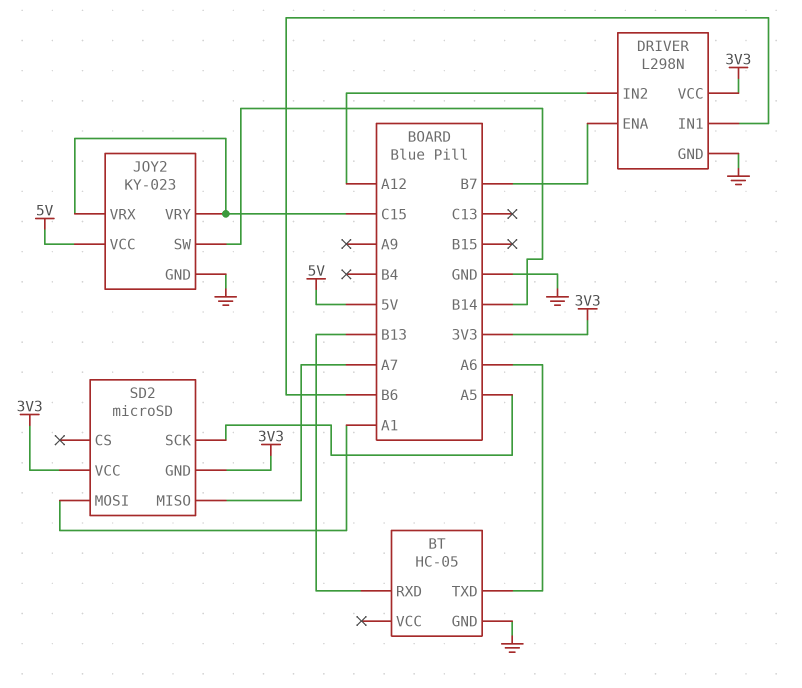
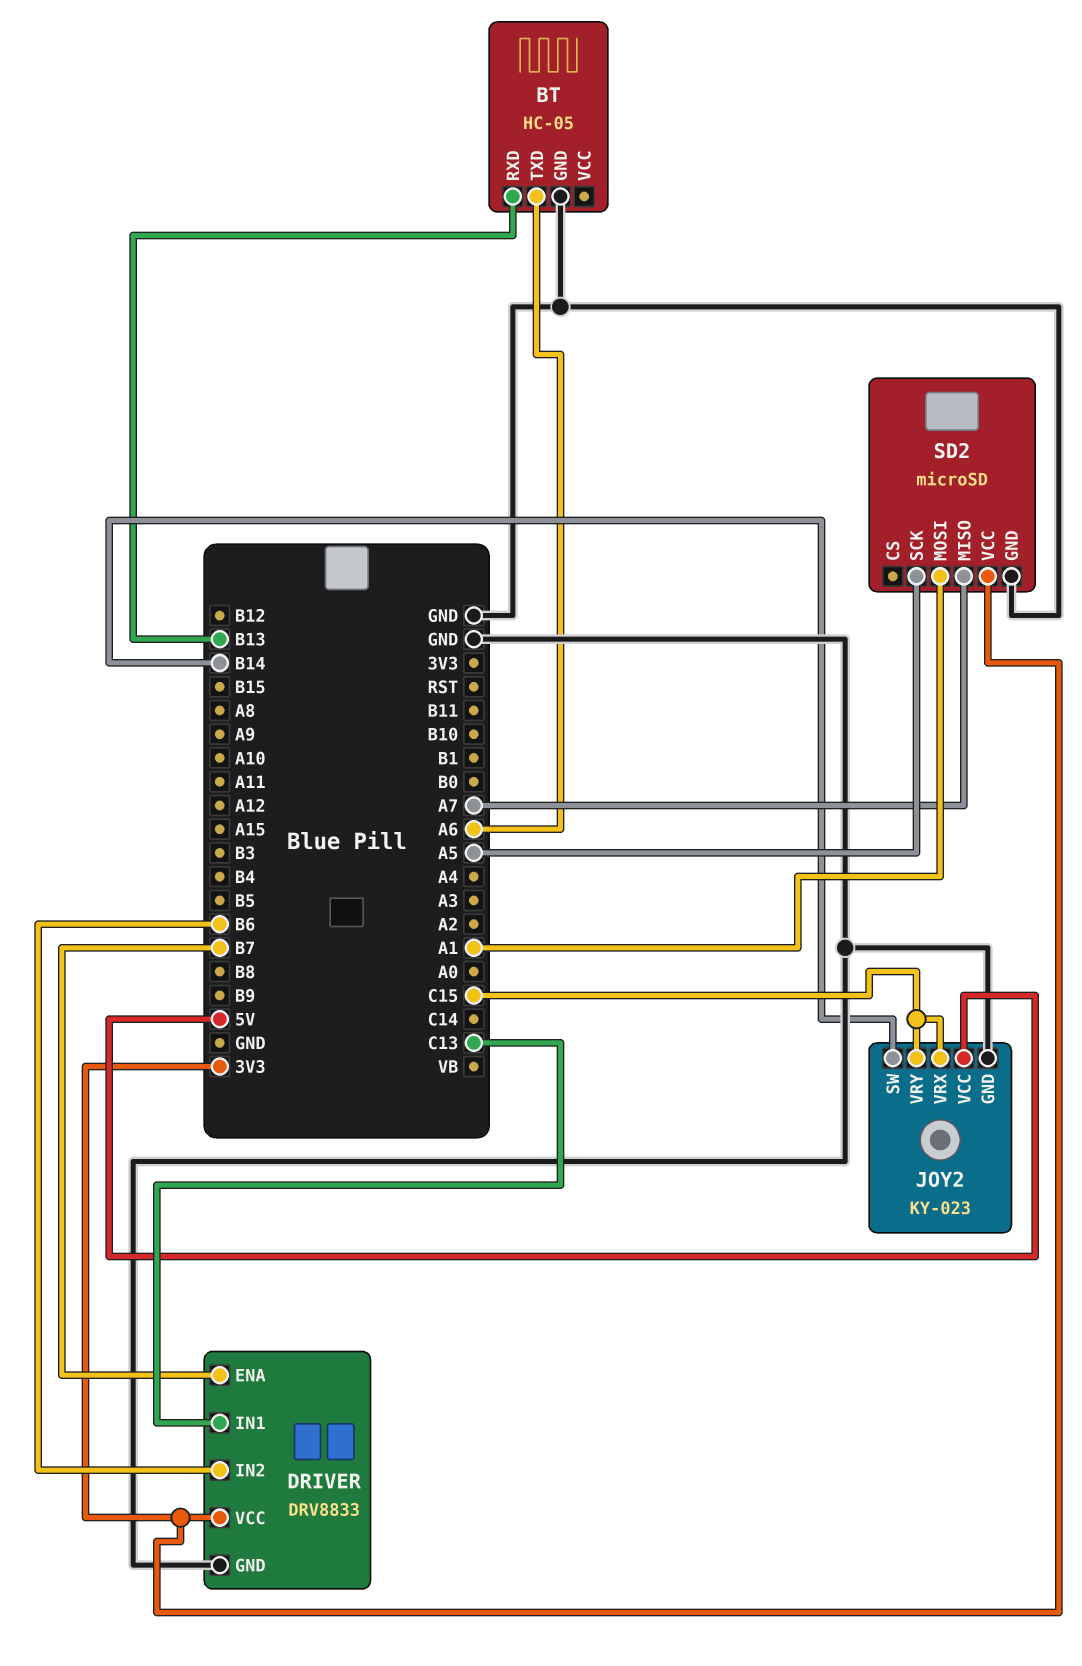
DRIVER: L298N -> DRV8833
DRIVER pin IN1: B6 -> C13
DRIVER pin IN2: A12 -> B6
SD2 pin GND: 3V3 -> GND

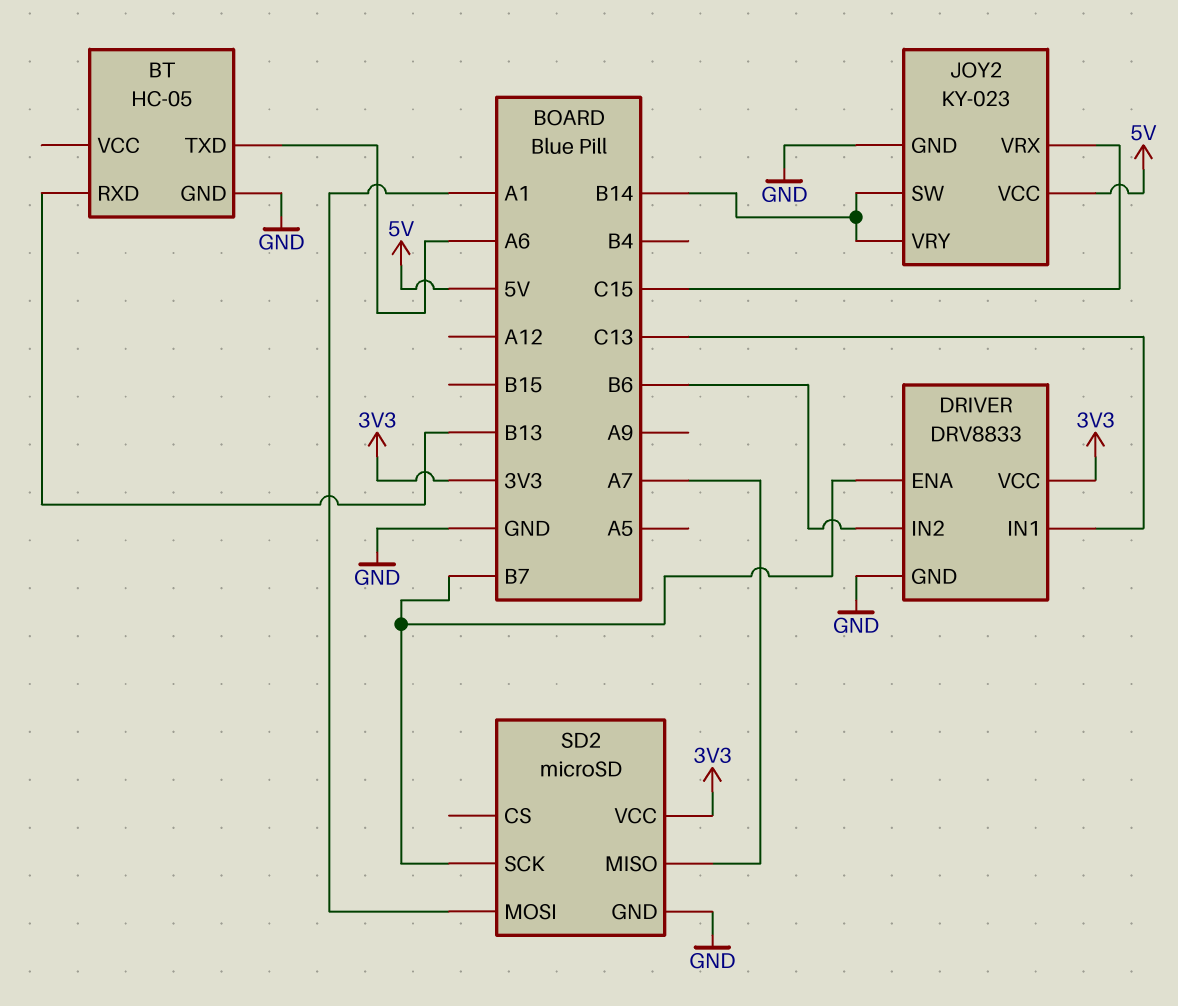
JOY2 pin VRY: C15 -> B14
SD2 pin SCK: A5 -> B7

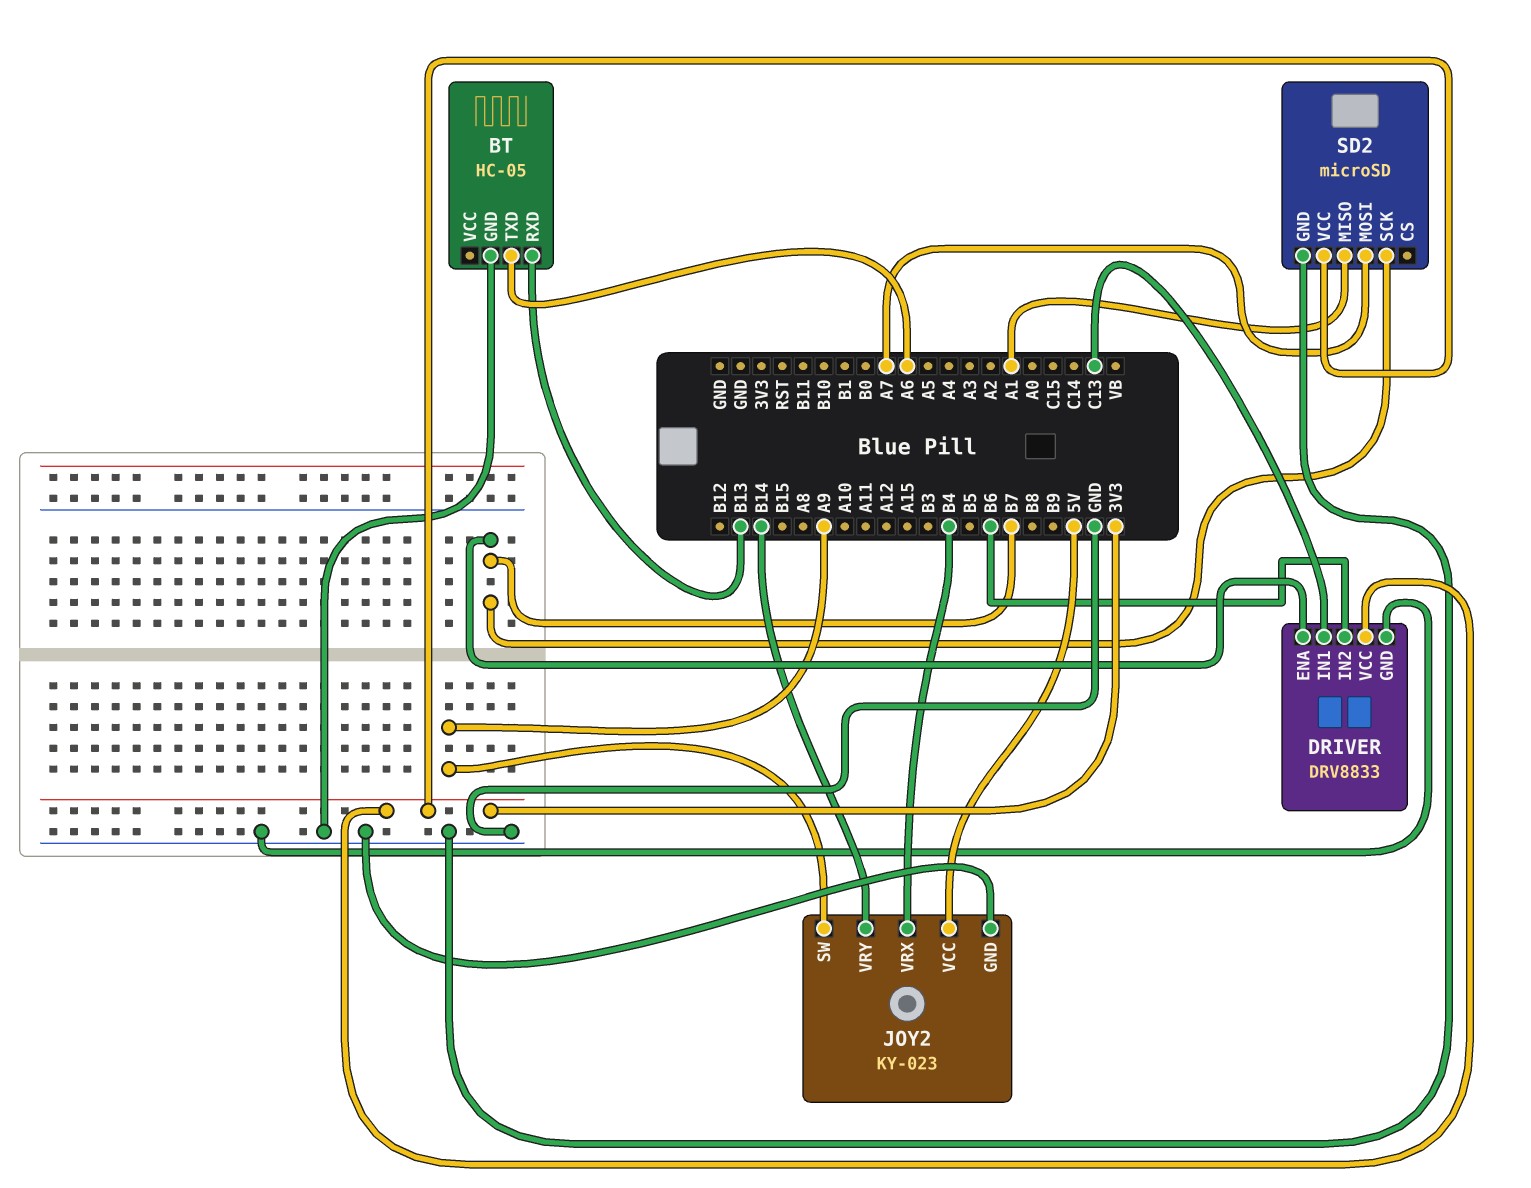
JOY2 pin SW: B14 -> A9
JOY2 pin VRX: C15 -> B4
SD2 pin MISO: A7 -> A1
SD2 pin MOSI: A1 -> A7

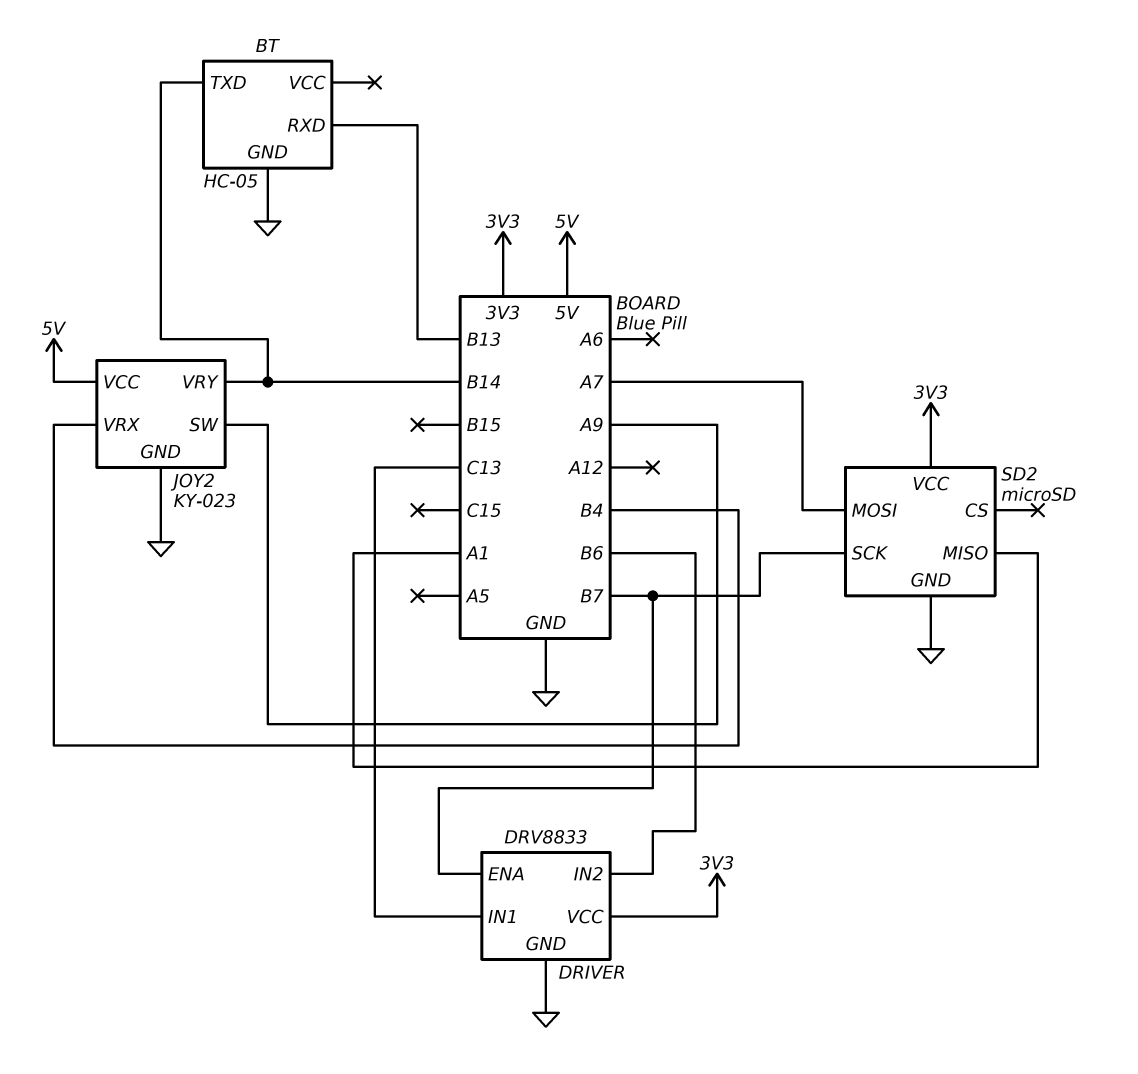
BT pin TXD: A6 -> B14

